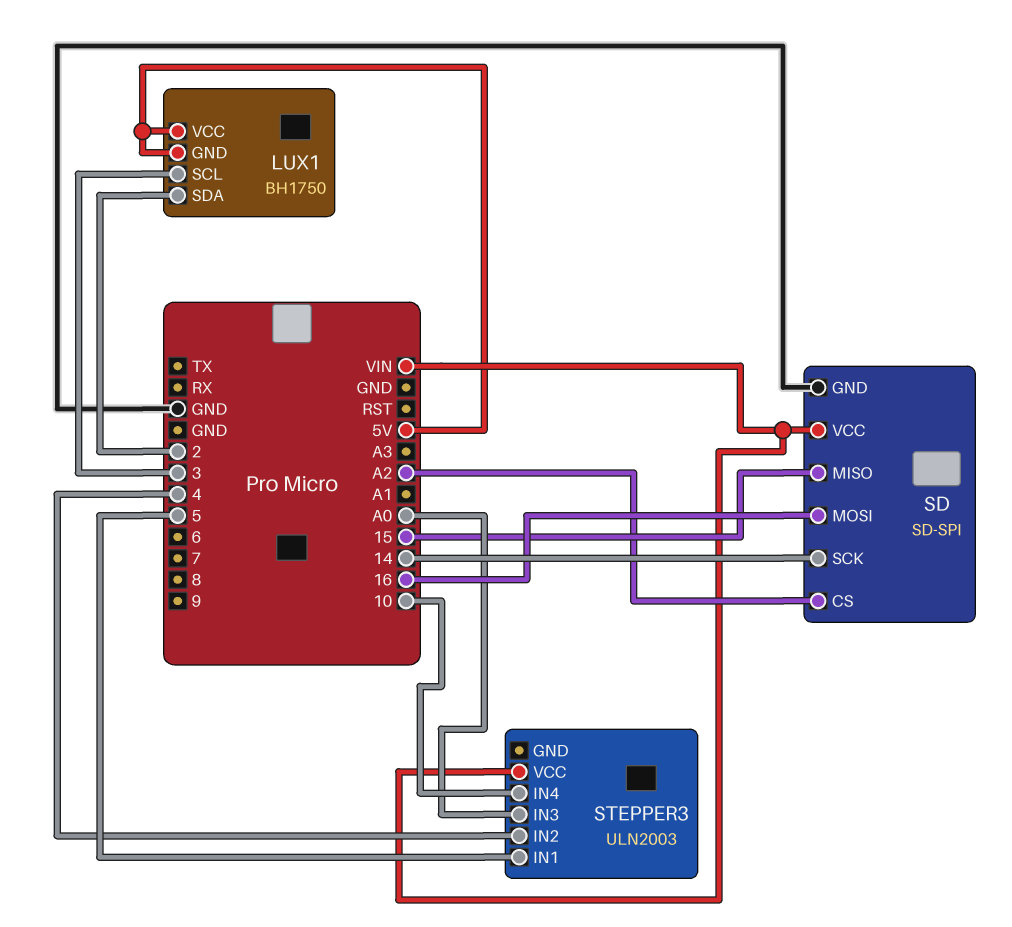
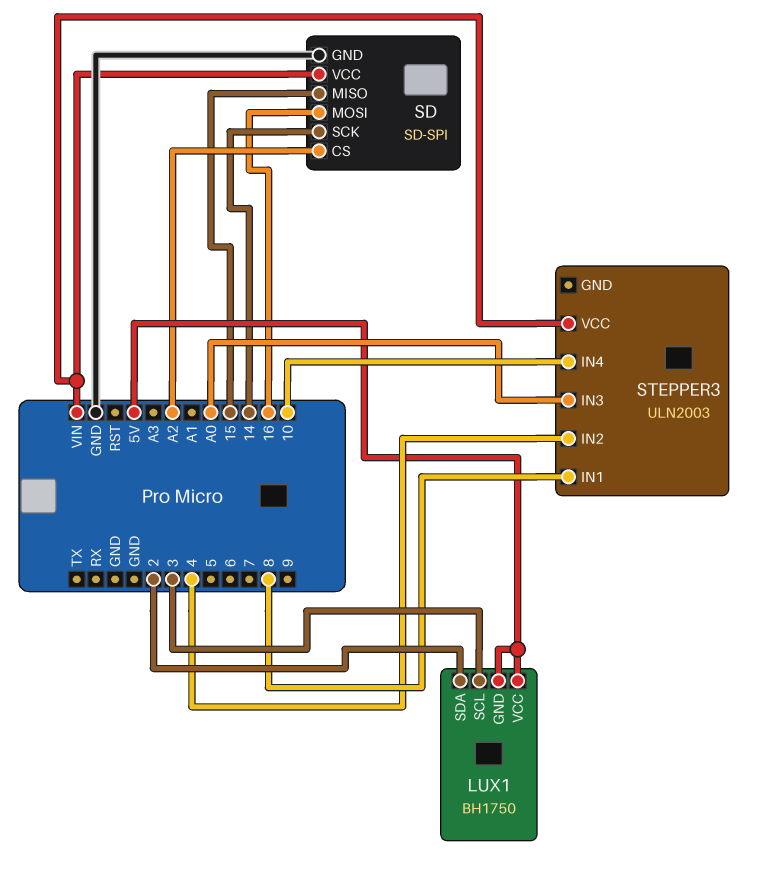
STEPPER3 pin IN1: 5 -> 8

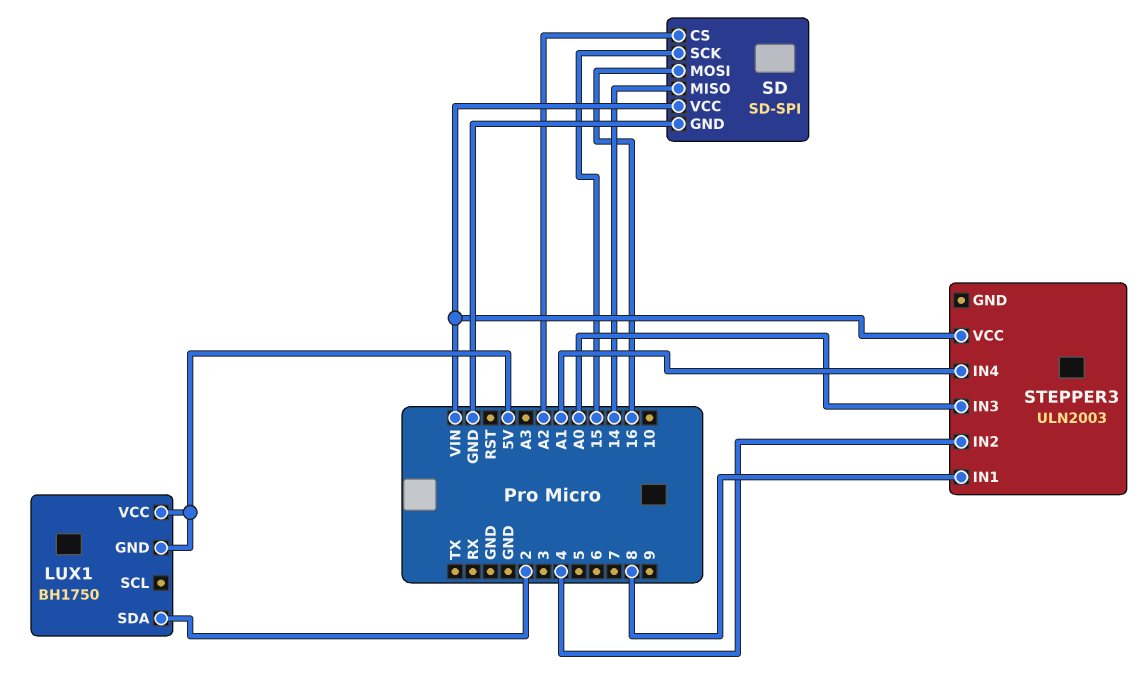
LUX1 pin SCL: 3 -> none
SD pin MISO: 15 -> 14
SD pin SCK: 14 -> 15
STEPPER3 pin IN4: 10 -> A1

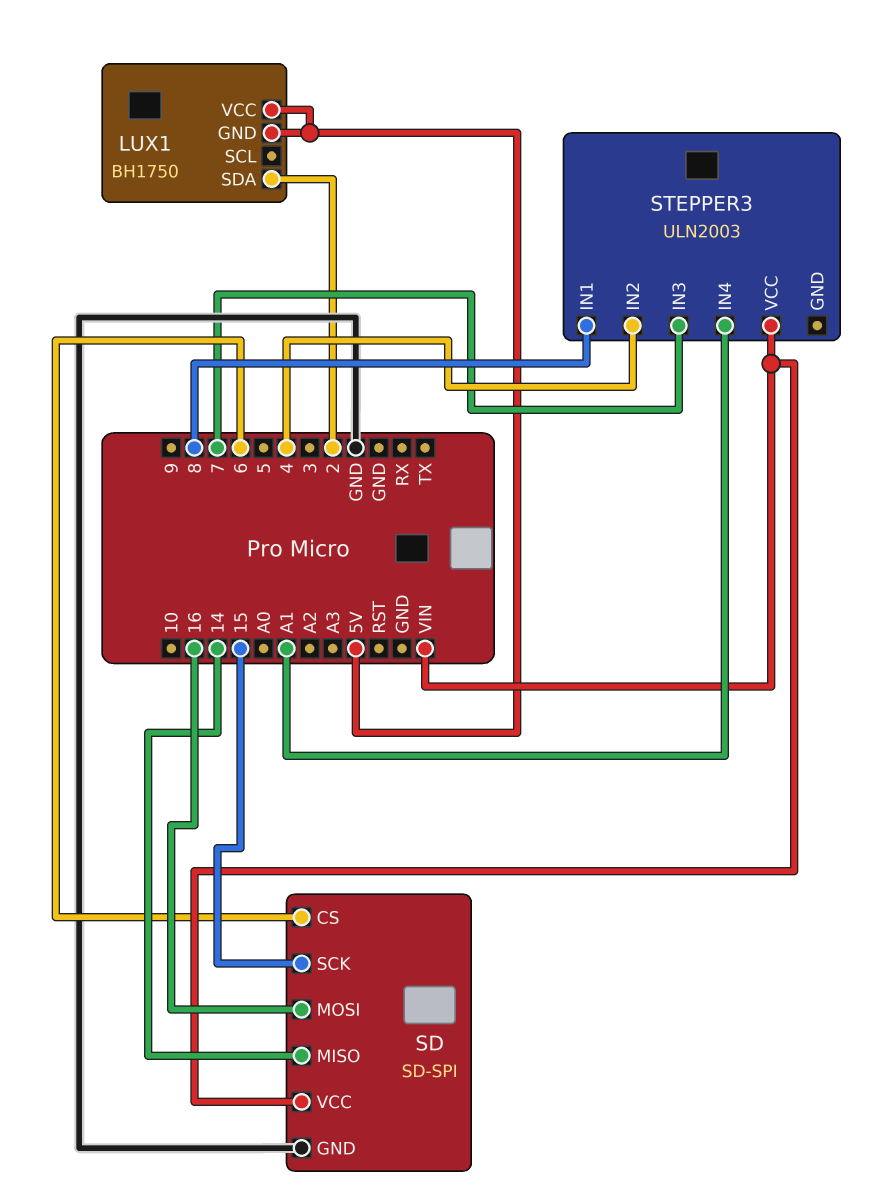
SD pin CS: A2 -> 6
STEPPER3 pin IN3: A0 -> 7

